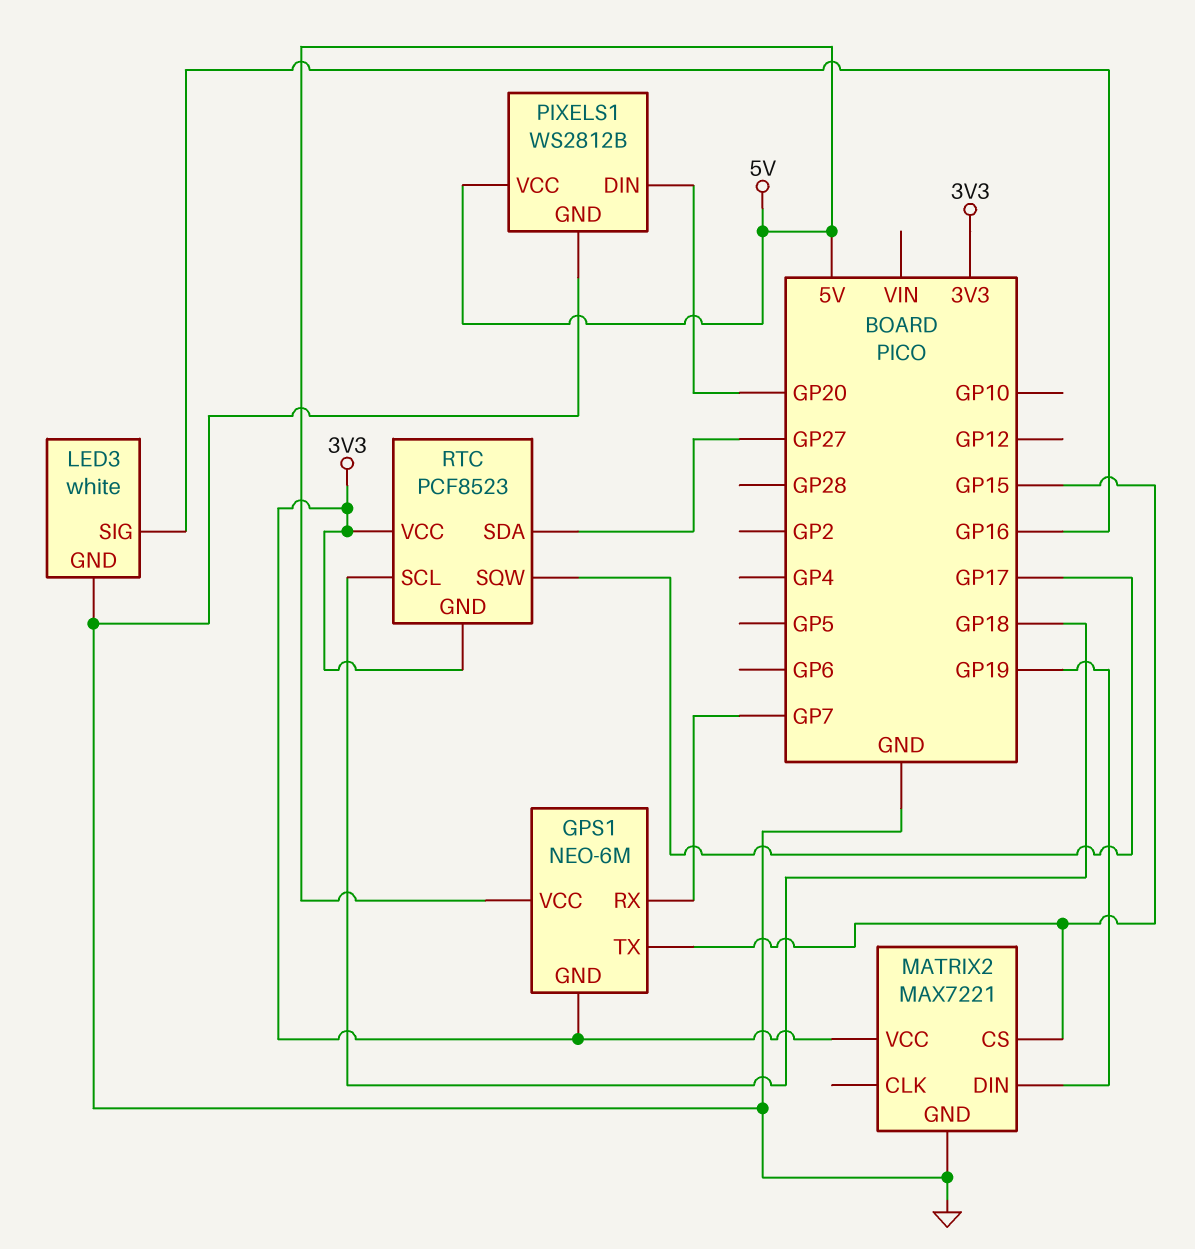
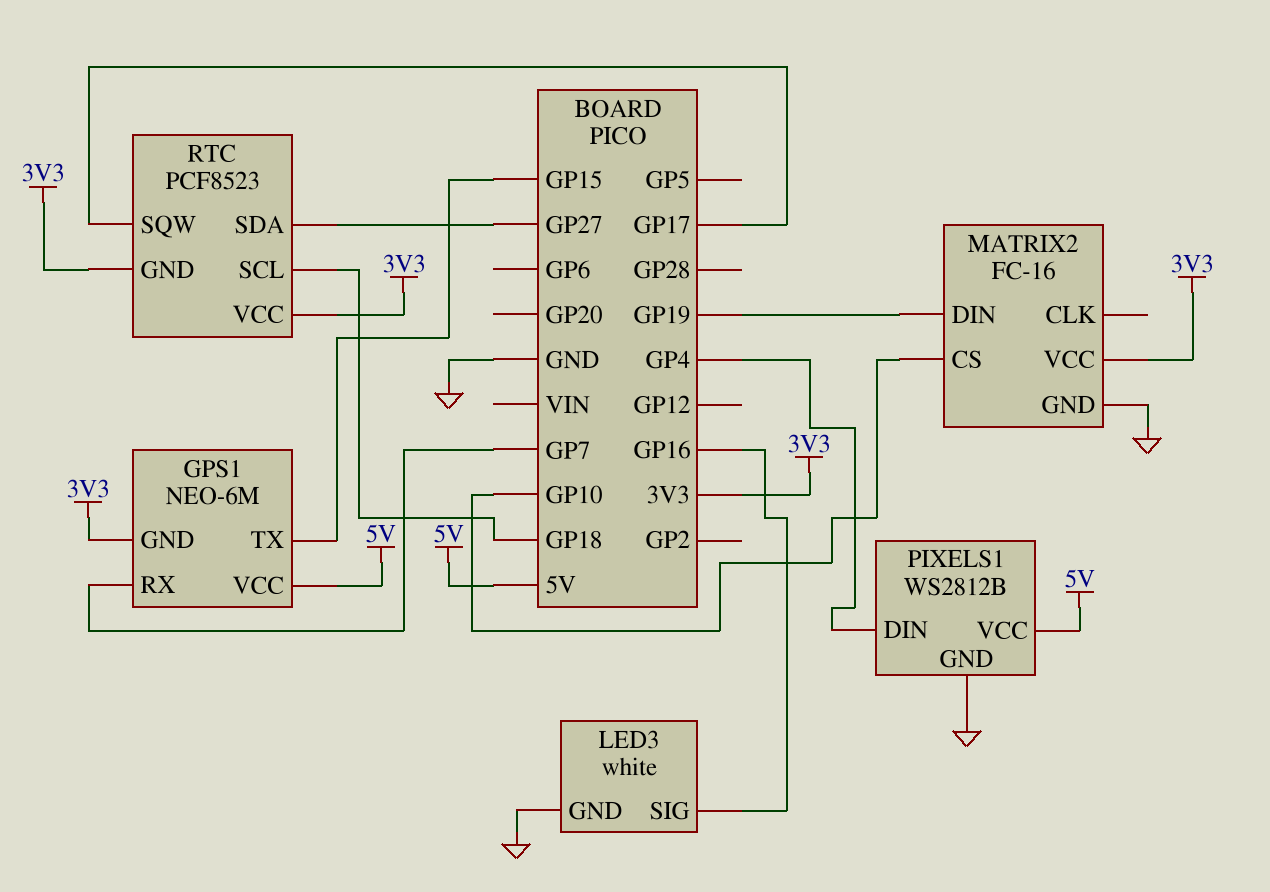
MATRIX2: MAX7221 -> FC-16
MATRIX2 pin CS: GP15 -> GP10
PIXELS1 pin DIN: GP20 -> GP4

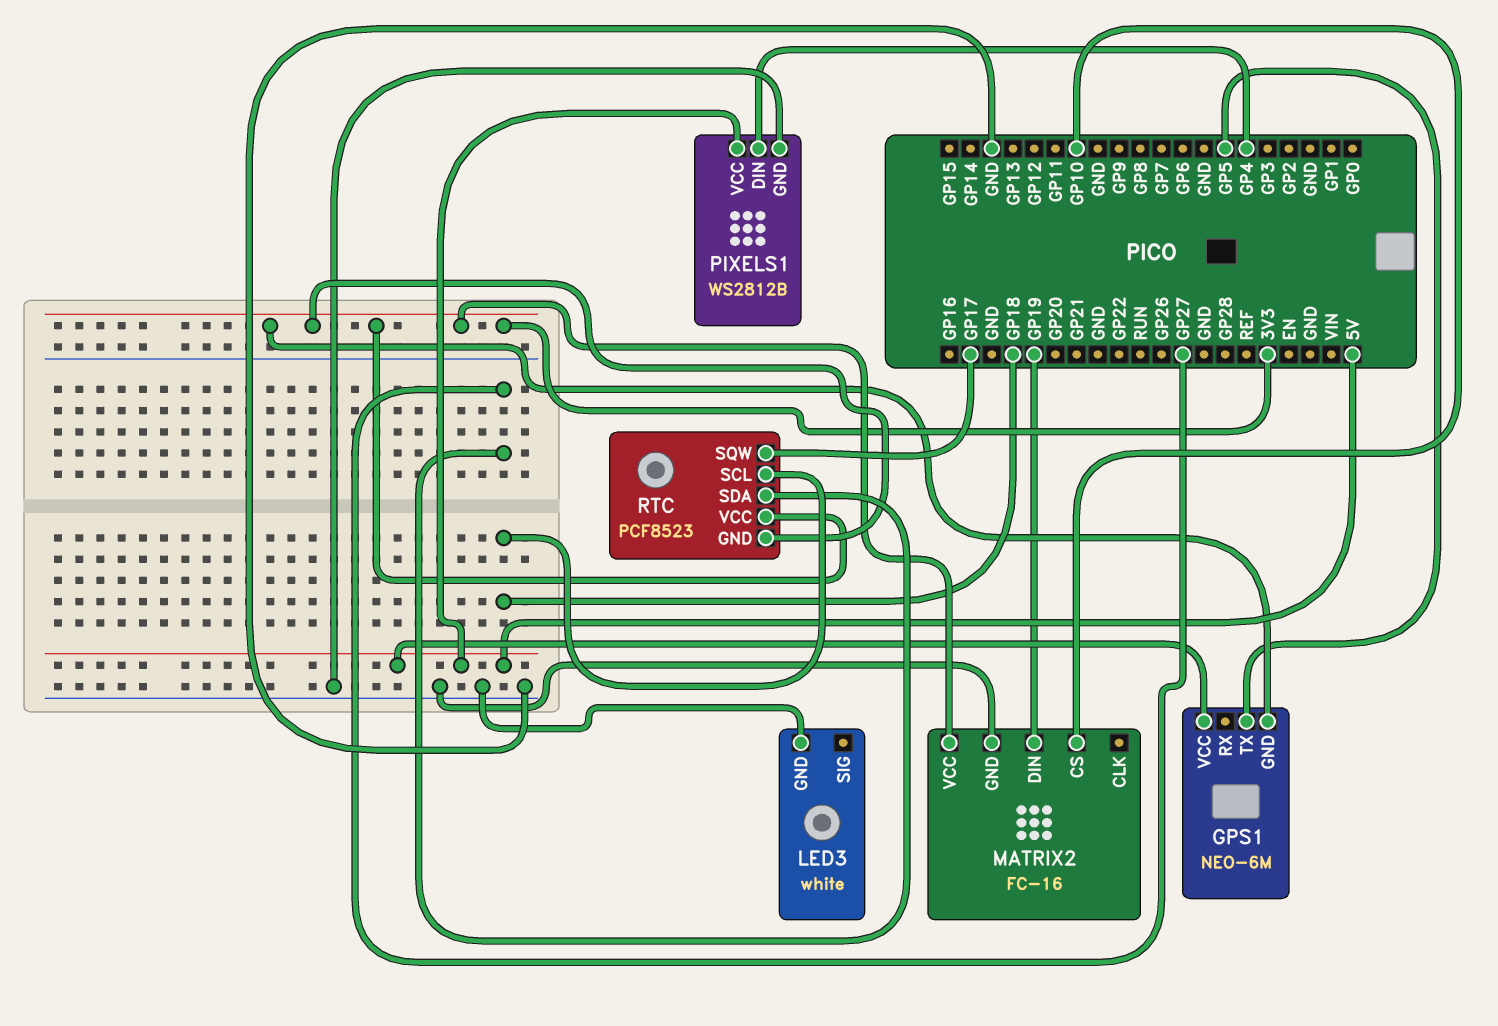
GPS1 pin RX: GP7 -> none
GPS1 pin TX: GP15 -> GP5
LED3 pin SIG: GP16 -> none

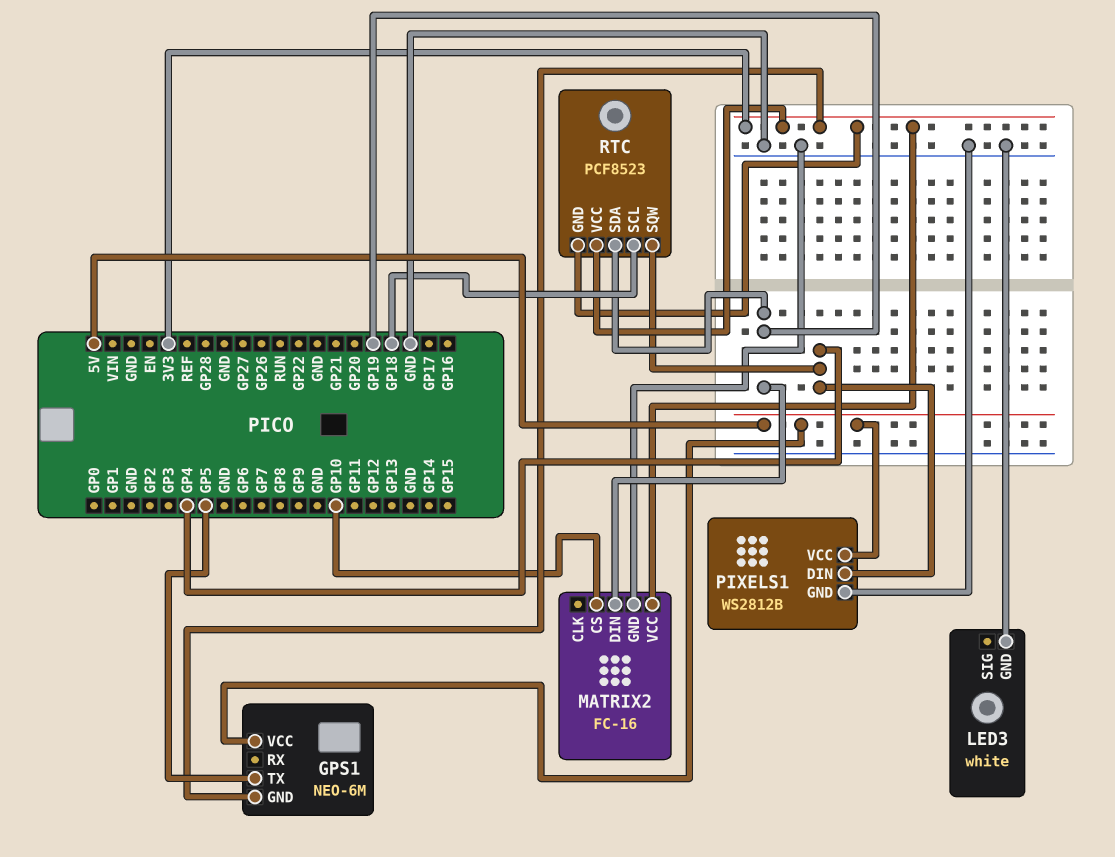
RTC pin SDA: GP27 -> GP19
RTC pin SQW: GP17 -> GP4

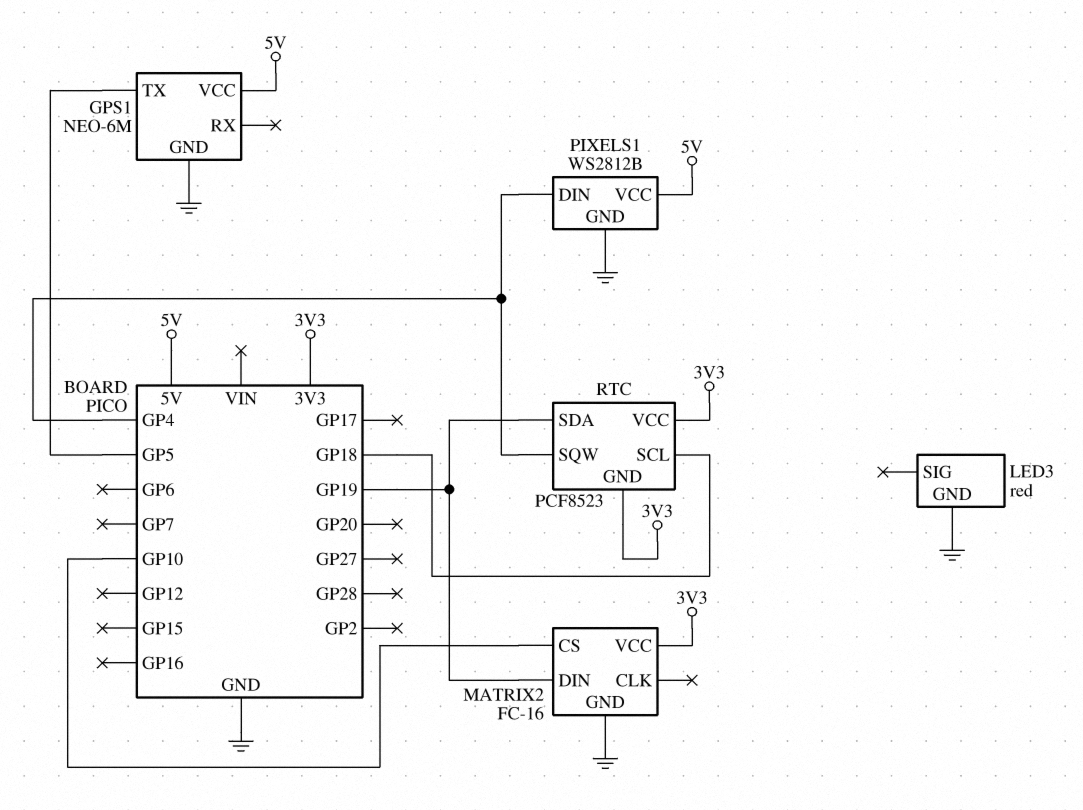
GPS1 pin GND: 3V3 -> GND
LED3: white -> red

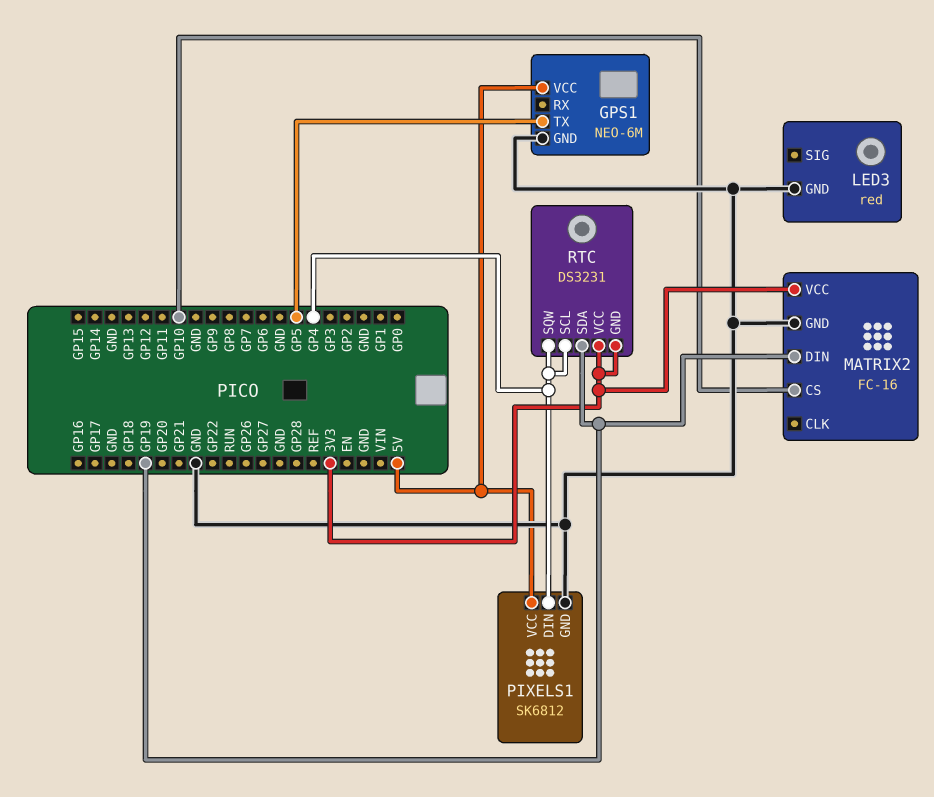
PIXELS1: WS2812B -> SK6812
RTC: PCF8523 -> DS3231
RTC pin SCL: GP18 -> GP4

